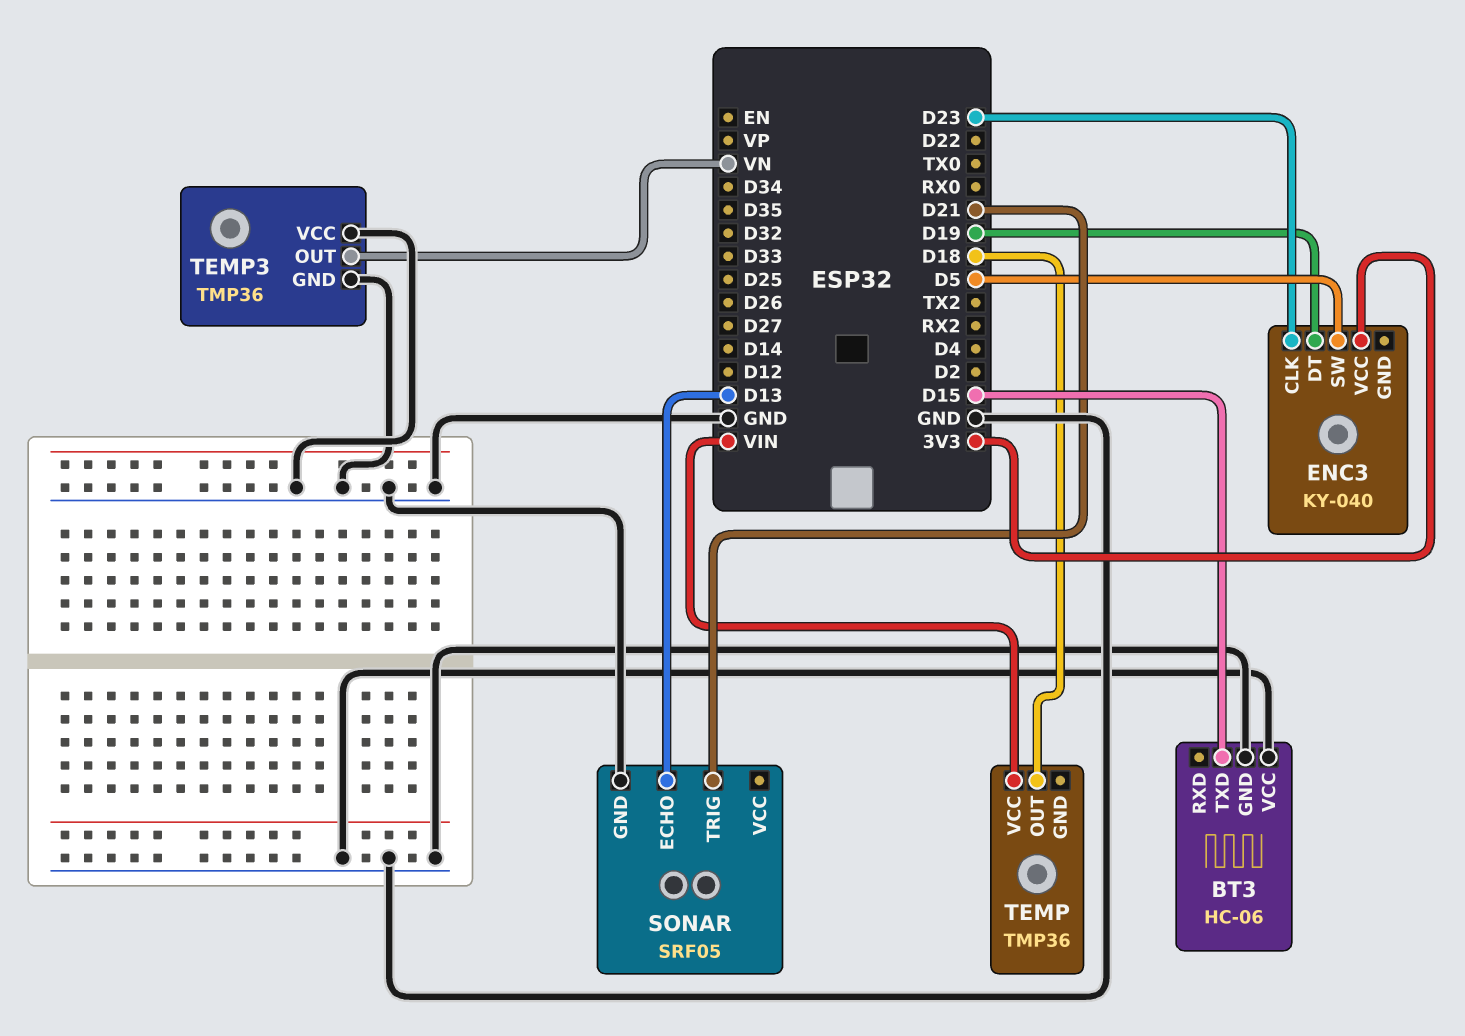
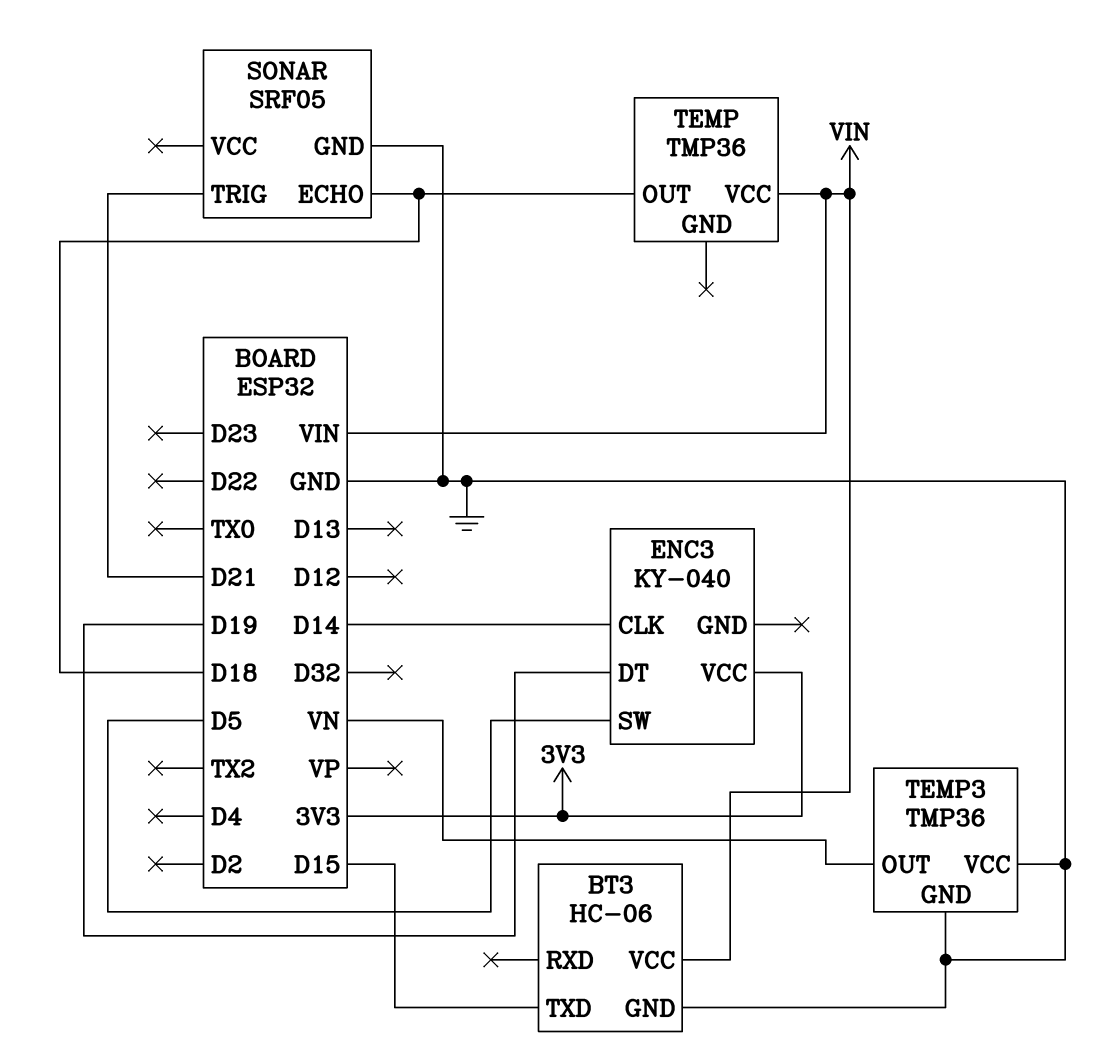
BT3 pin VCC: GND -> VIN
ENC3 pin CLK: D23 -> D14
SONAR pin ECHO: D13 -> D18

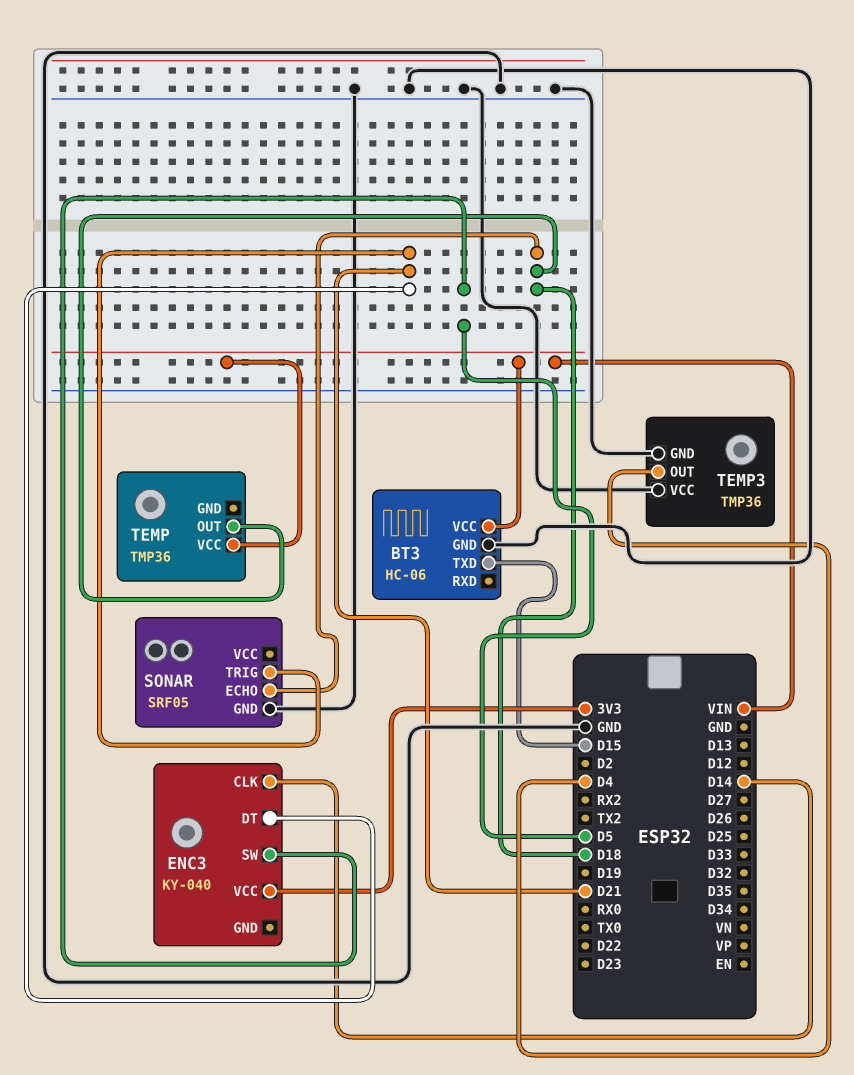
ENC3 pin DT: D19 -> D21
TEMP3 pin OUT: VN -> D4

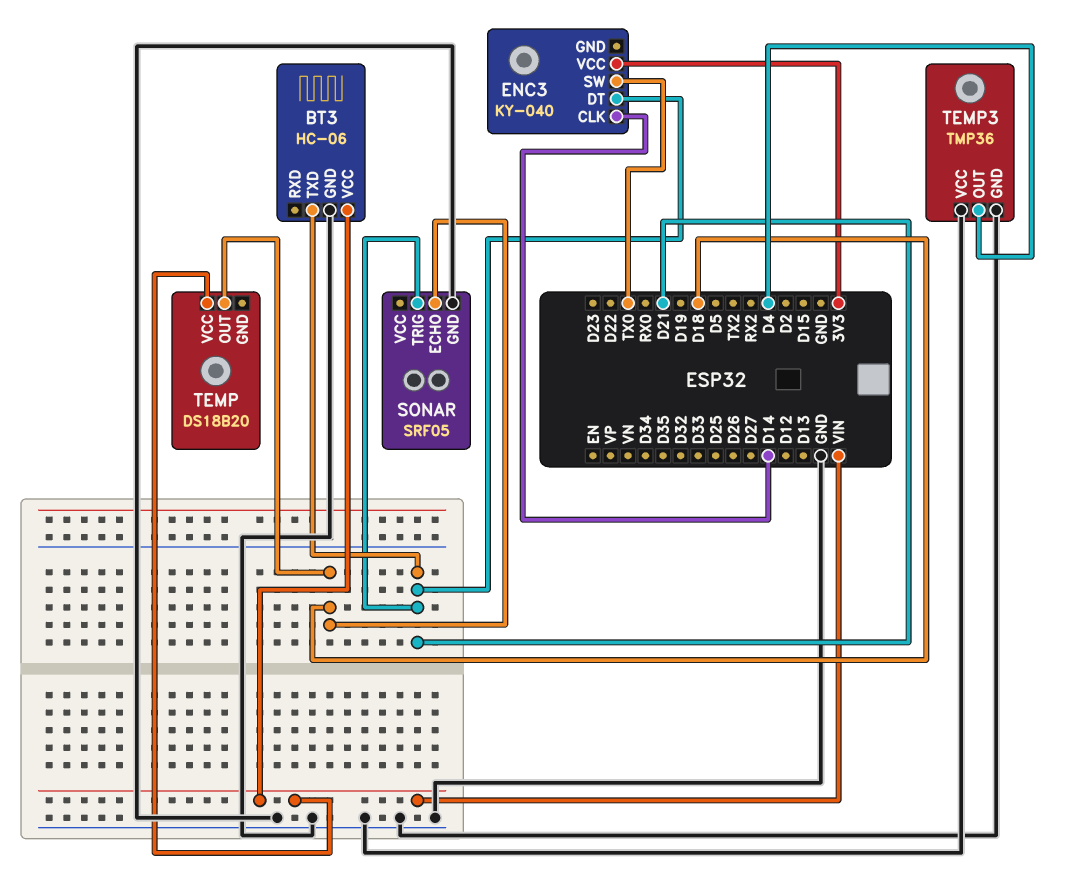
BT3 pin TXD: D15 -> D21
ENC3 pin SW: D5 -> TX0
TEMP: TMP36 -> DS18B20

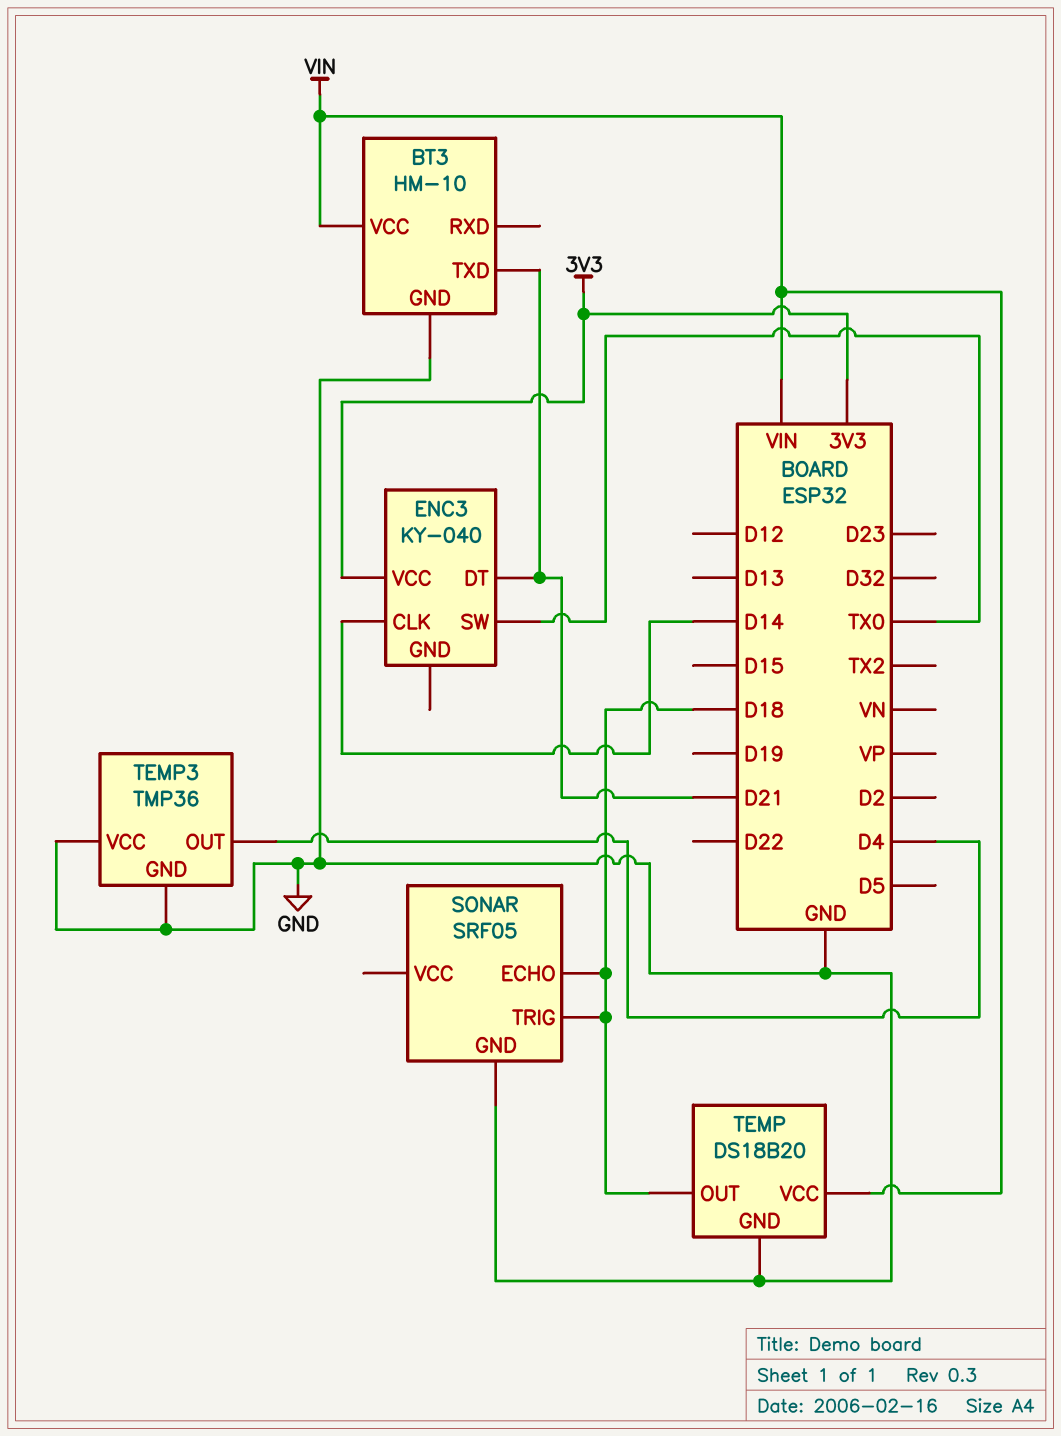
BT3: HC-06 -> HM-10
SONAR pin TRIG: D21 -> D18
TEMP pin GND: none -> GND

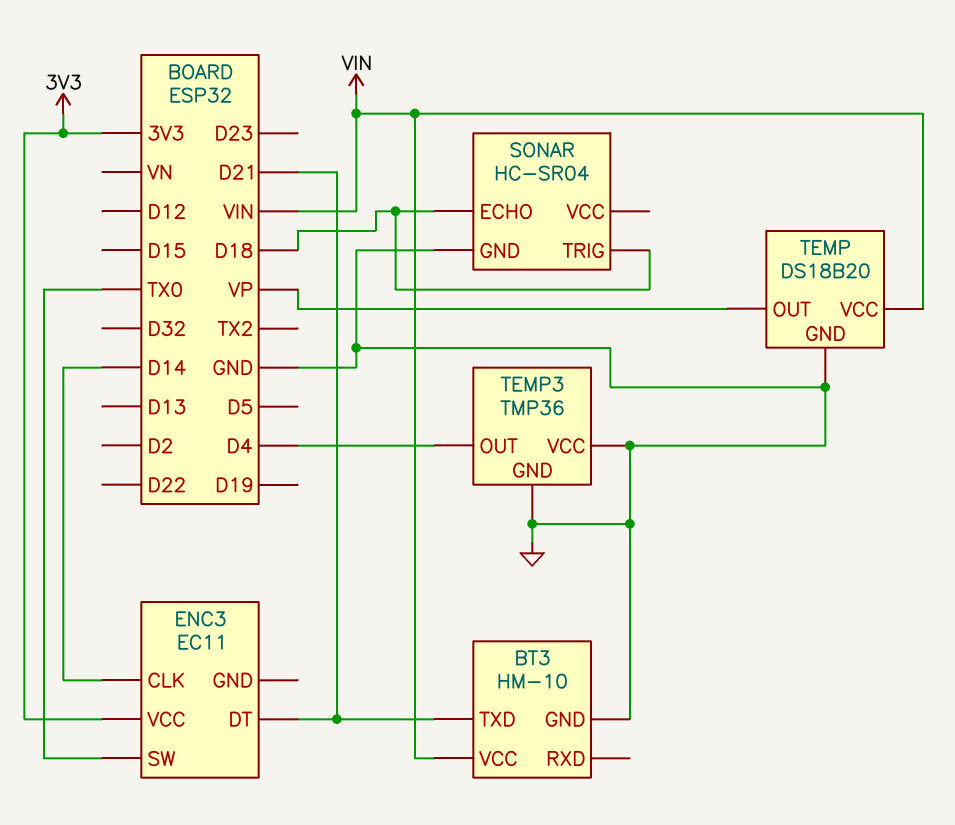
ENC3: KY-040 -> EC11
SONAR: SRF05 -> HC-SR04
TEMP pin OUT: D18 -> VP

